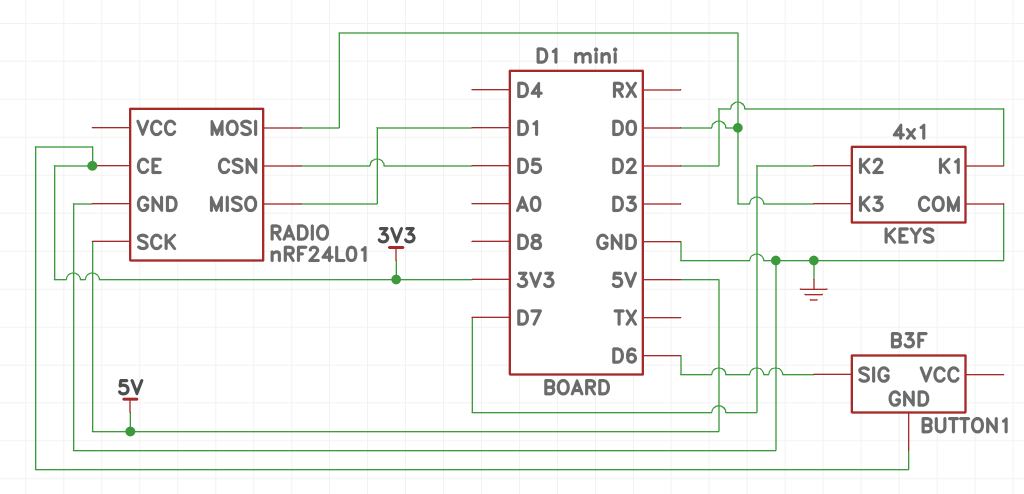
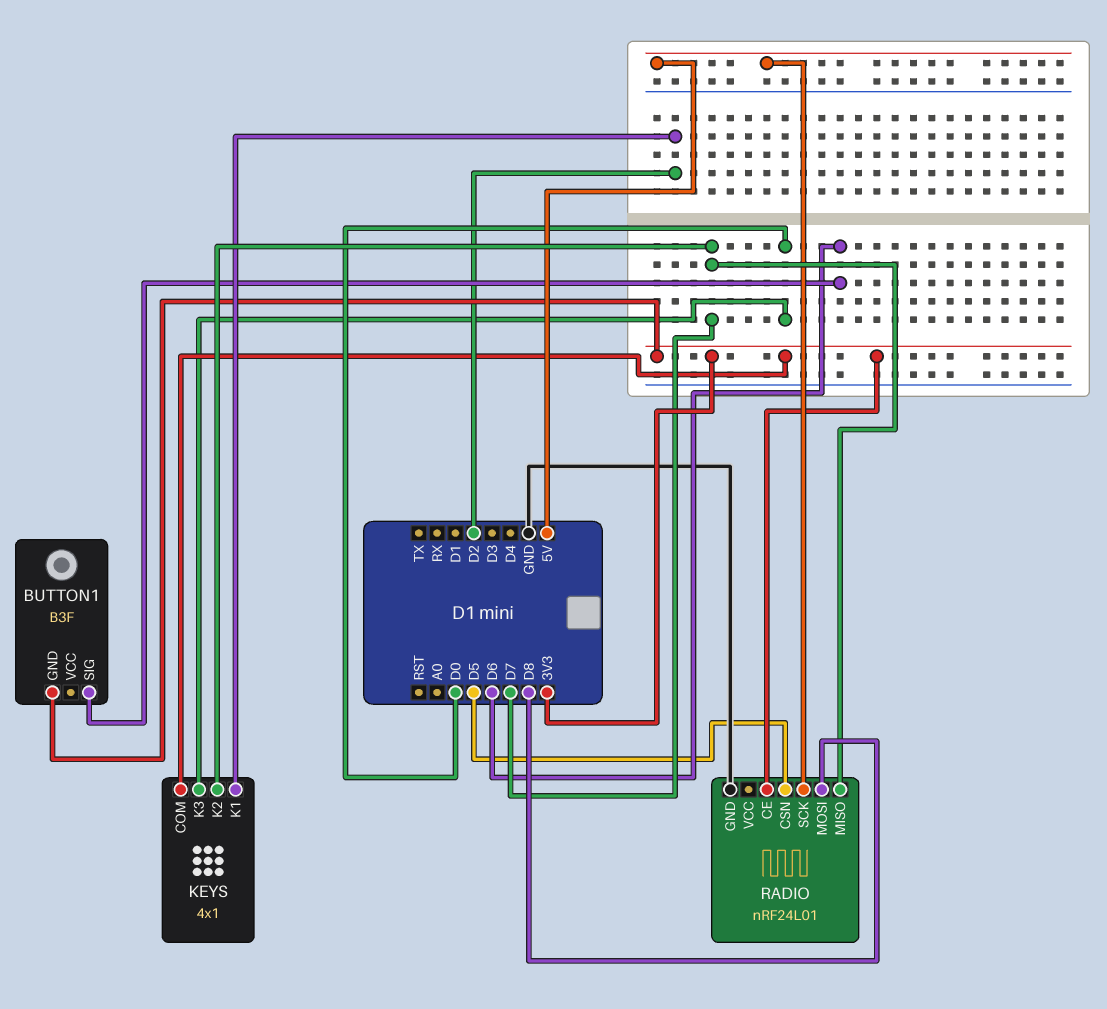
KEYS pin COM: GND -> 3V3
RADIO pin MISO: D1 -> D7
RADIO pin MOSI: D0 -> D8

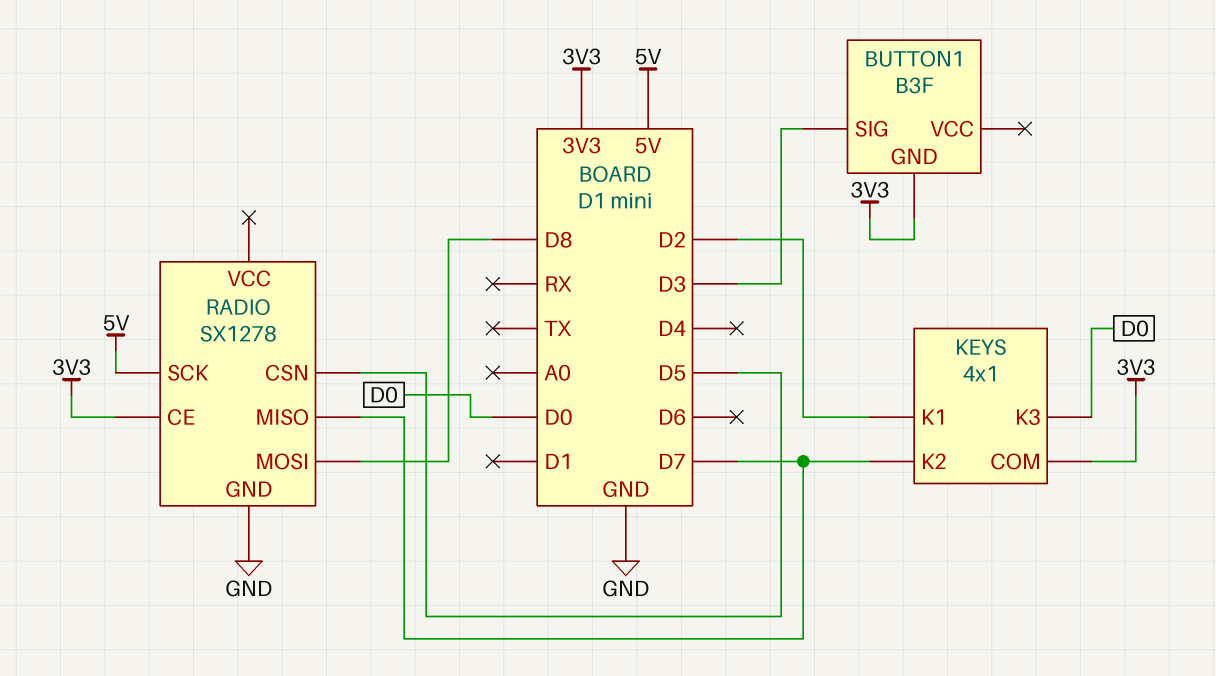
BUTTON1 pin SIG: D6 -> D3
RADIO: nRF24L01 -> SX1278

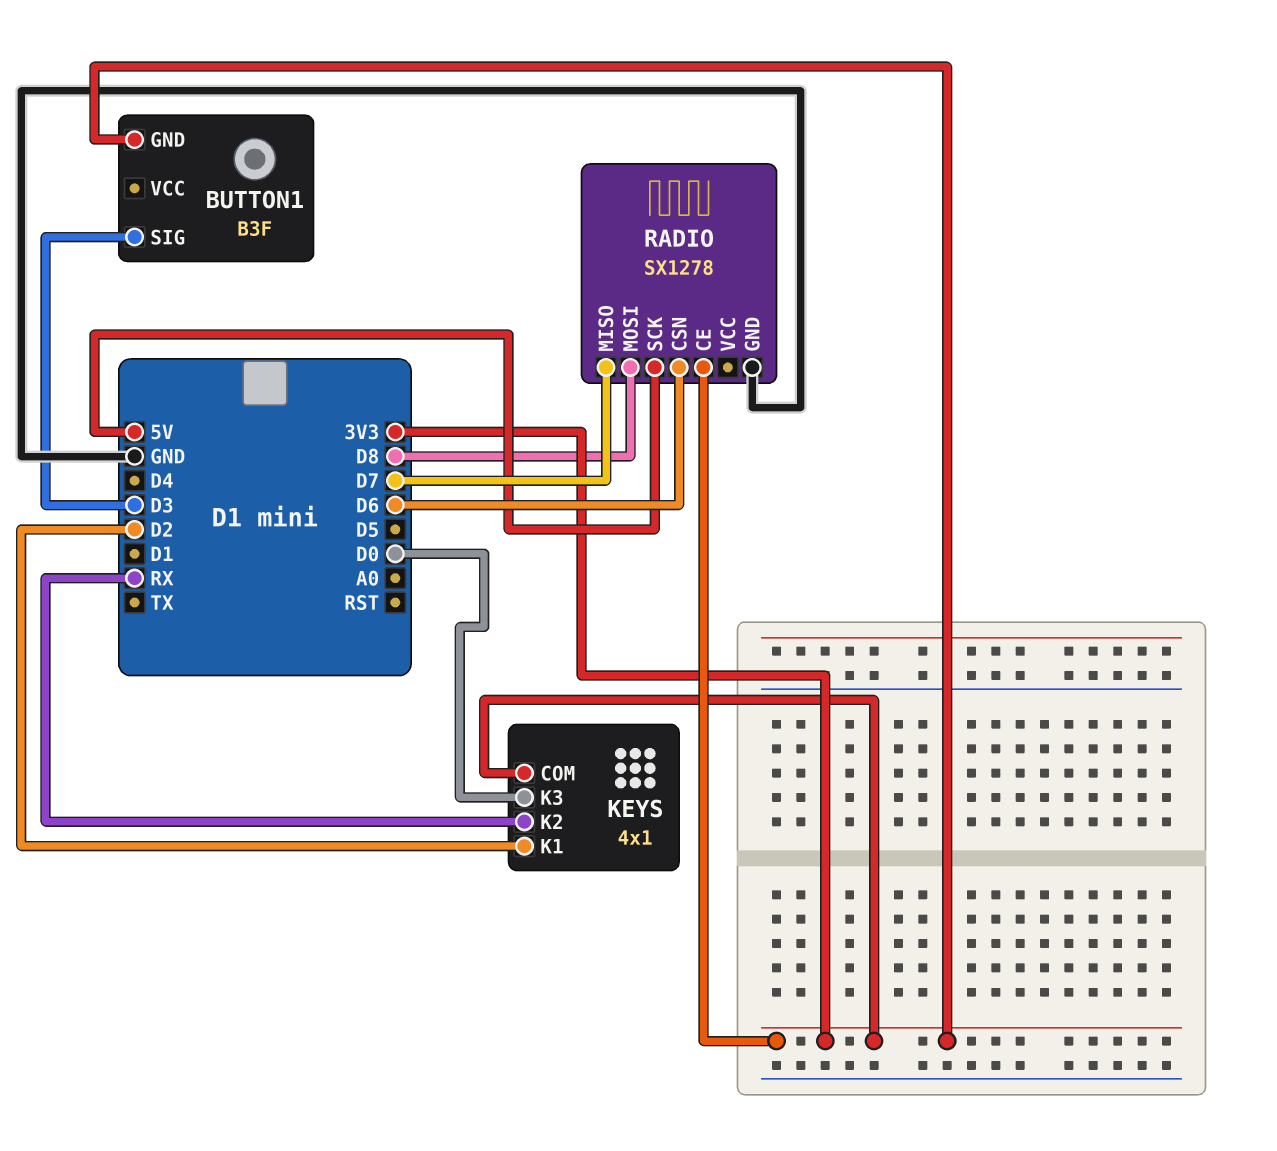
KEYS pin K2: D7 -> RX
RADIO pin CSN: D5 -> D6

